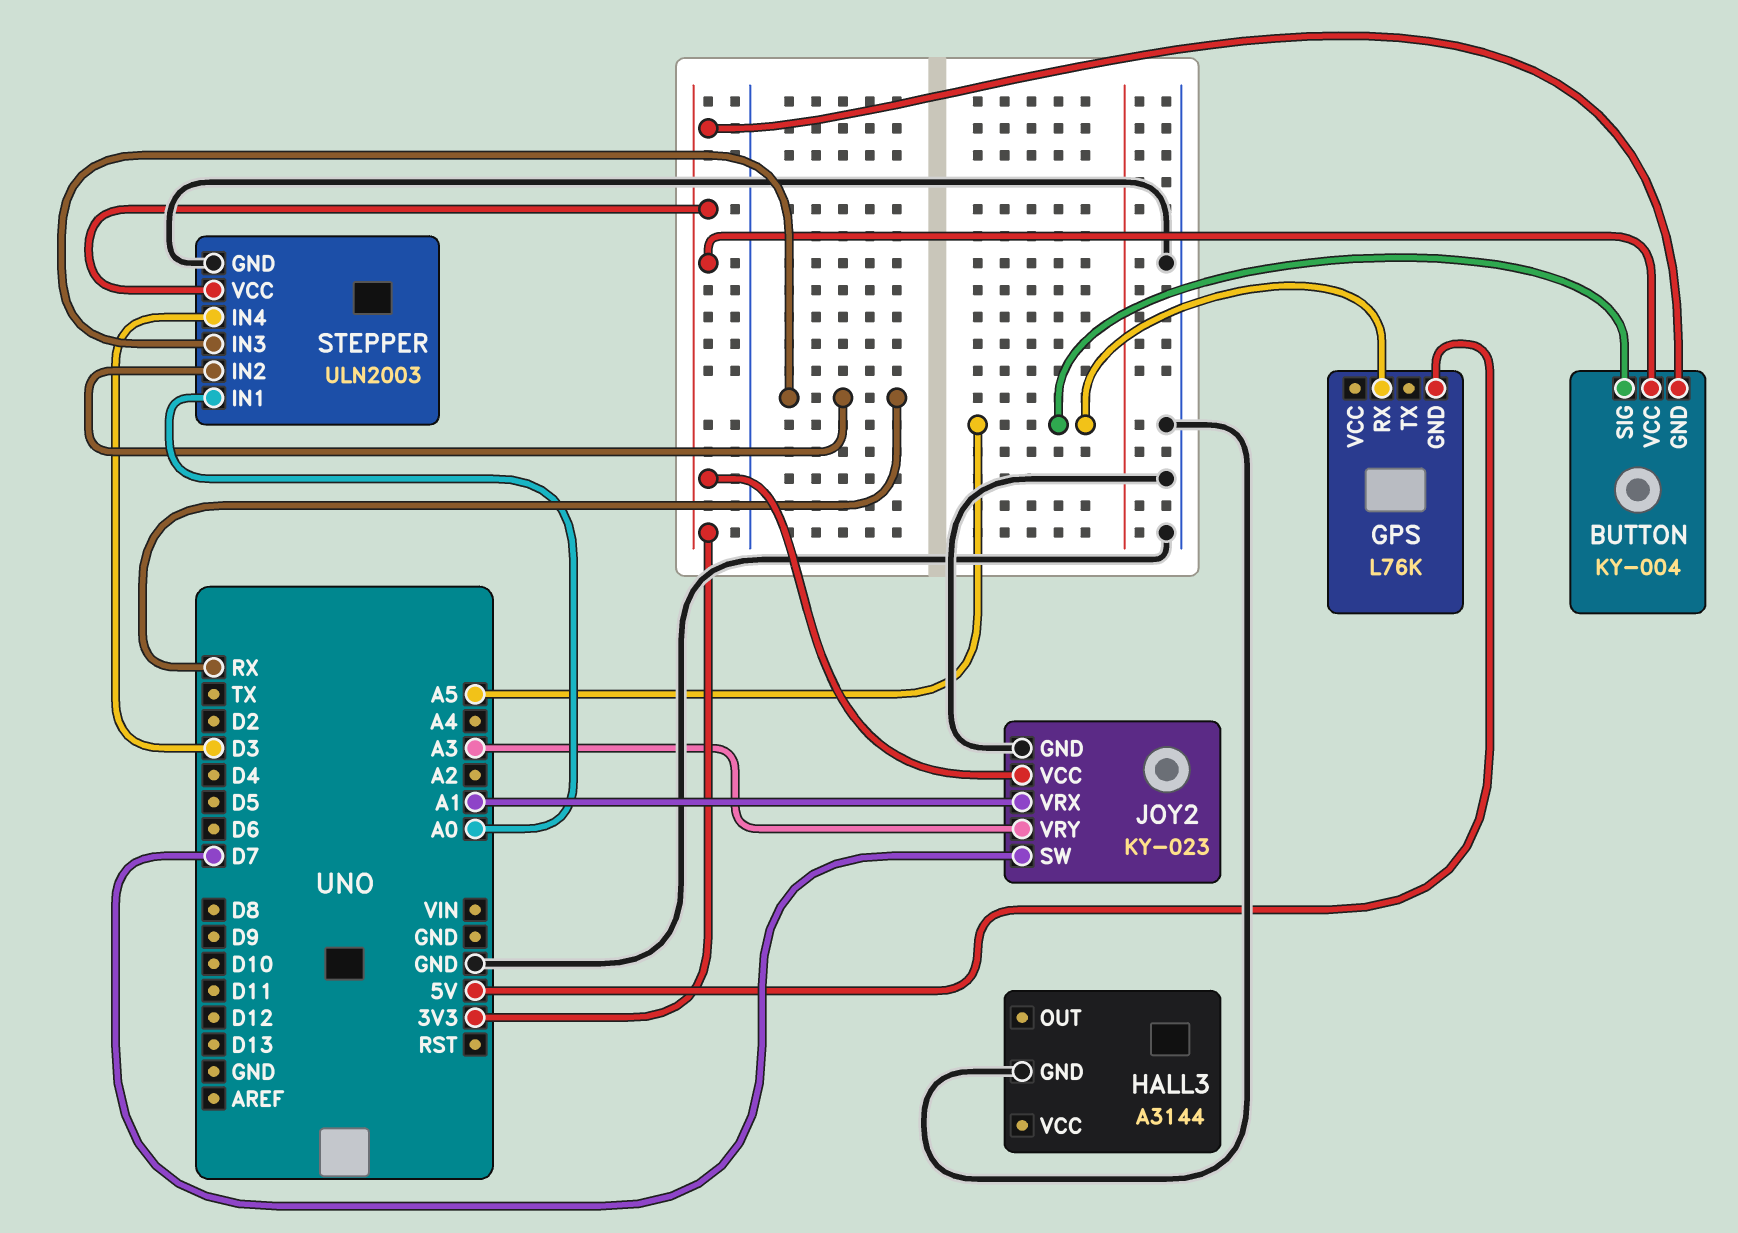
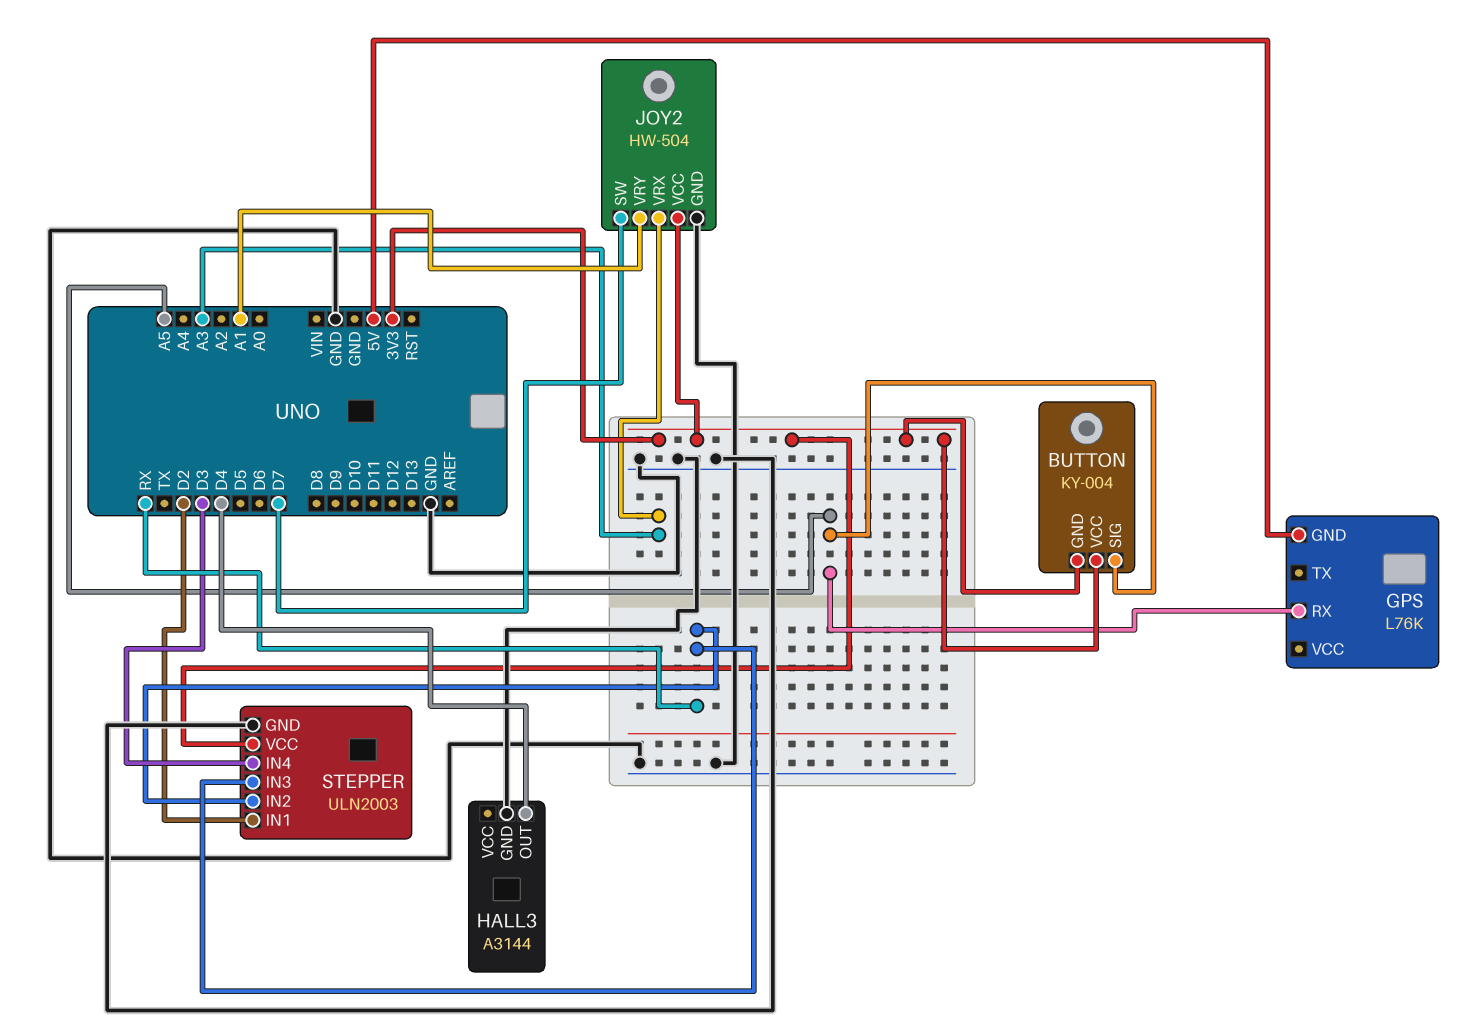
HALL3 pin OUT: none -> D4
JOY2: KY-023 -> HW-504
JOY2 pin VRX: A1 -> A3
JOY2 pin VRY: A3 -> A1
STEPPER pin IN1: A0 -> D2

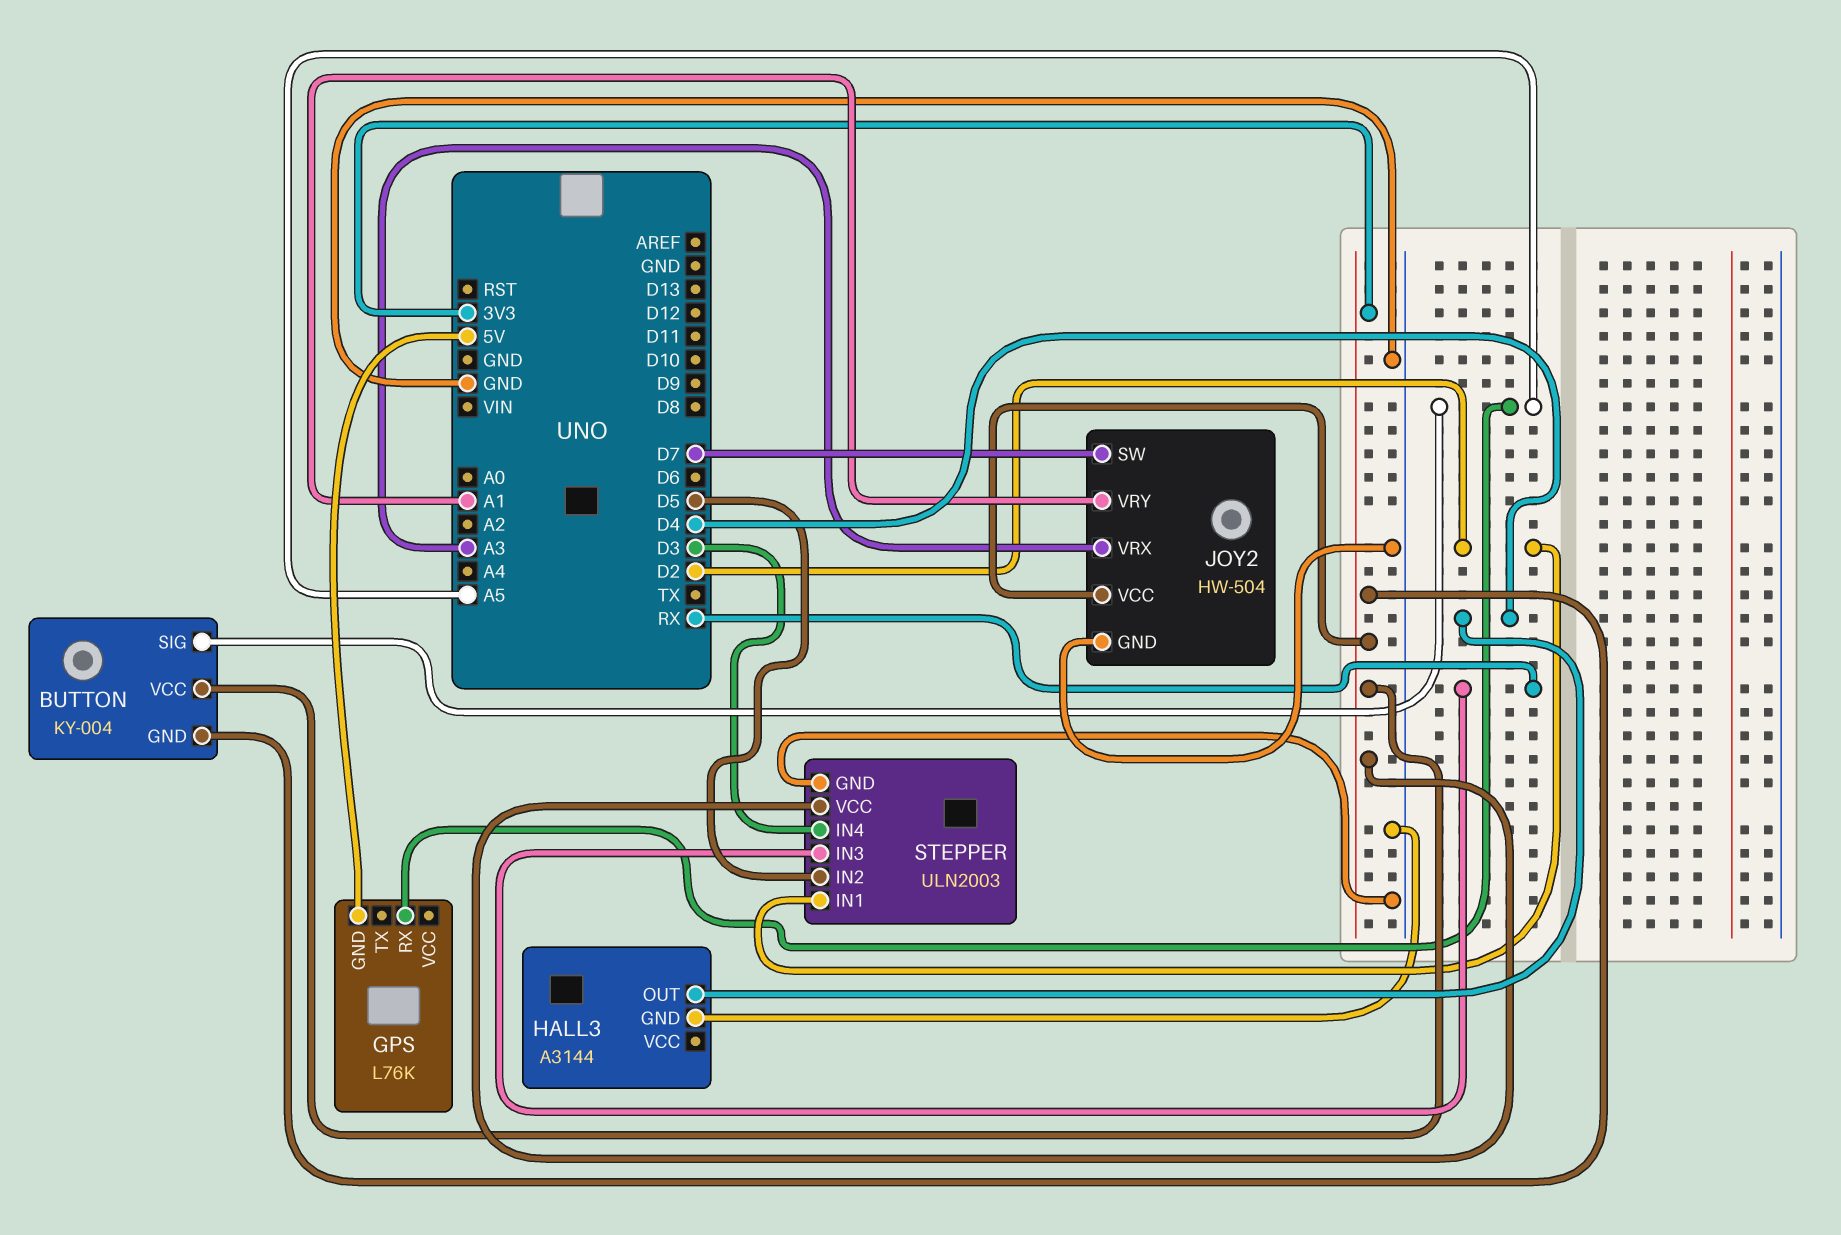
STEPPER pin IN2: RX -> D5

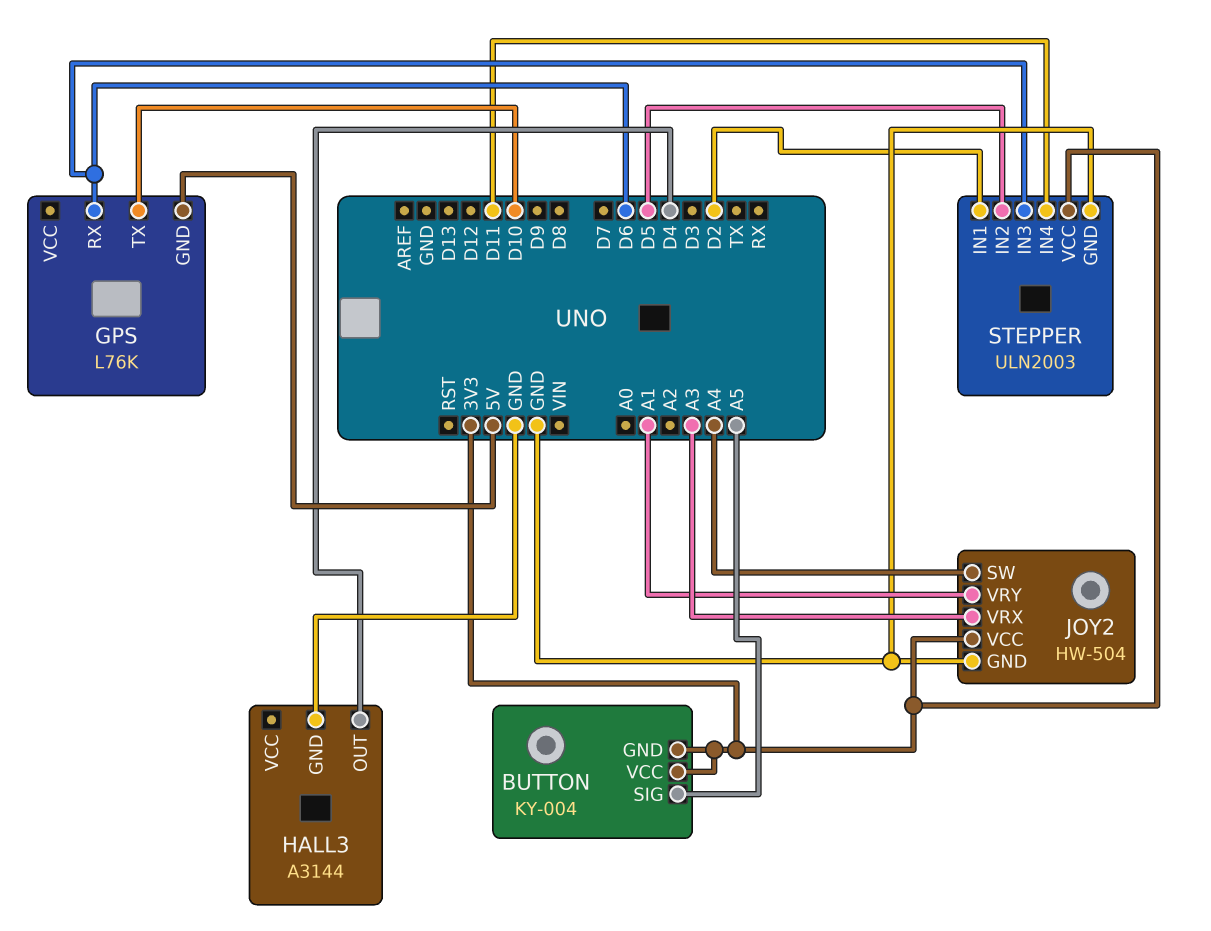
GPS pin RX: A5 -> D6
GPS pin TX: none -> D10
JOY2 pin SW: D7 -> A4
STEPPER pin IN3: RX -> D6
STEPPER pin IN4: D3 -> D11

